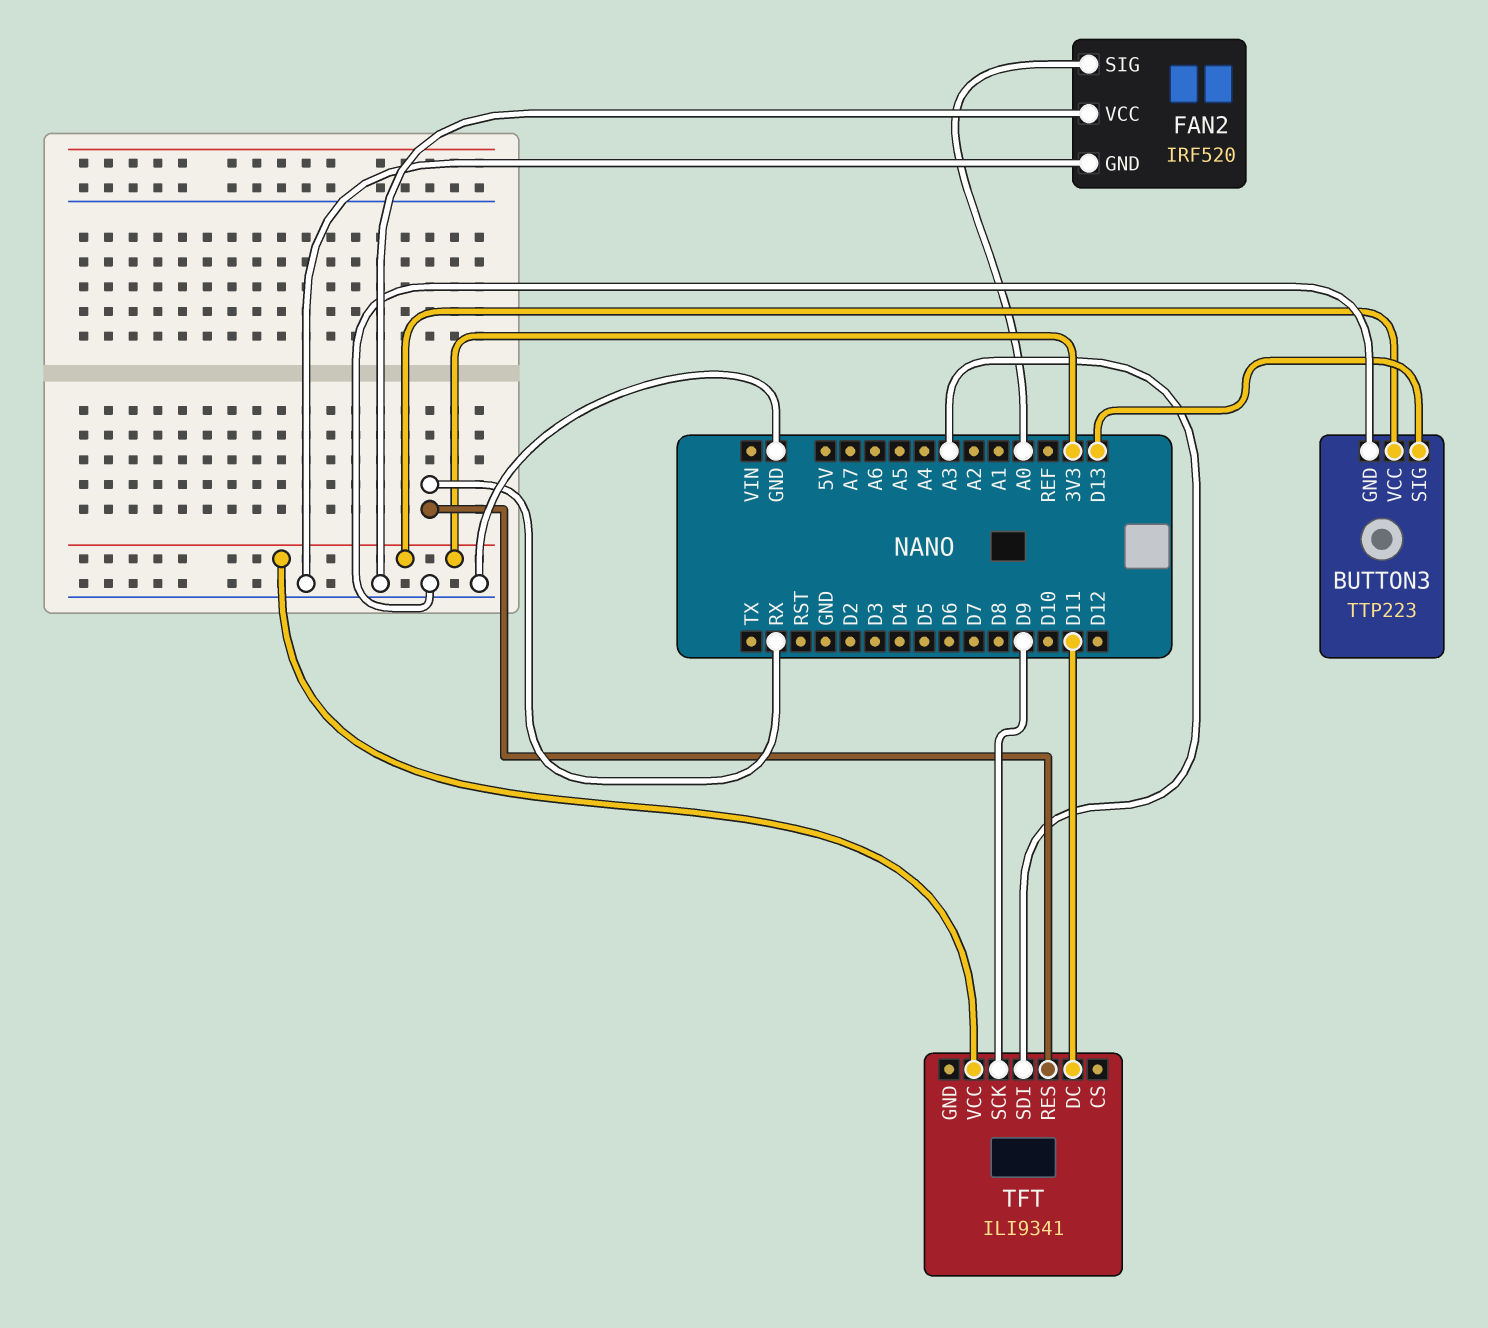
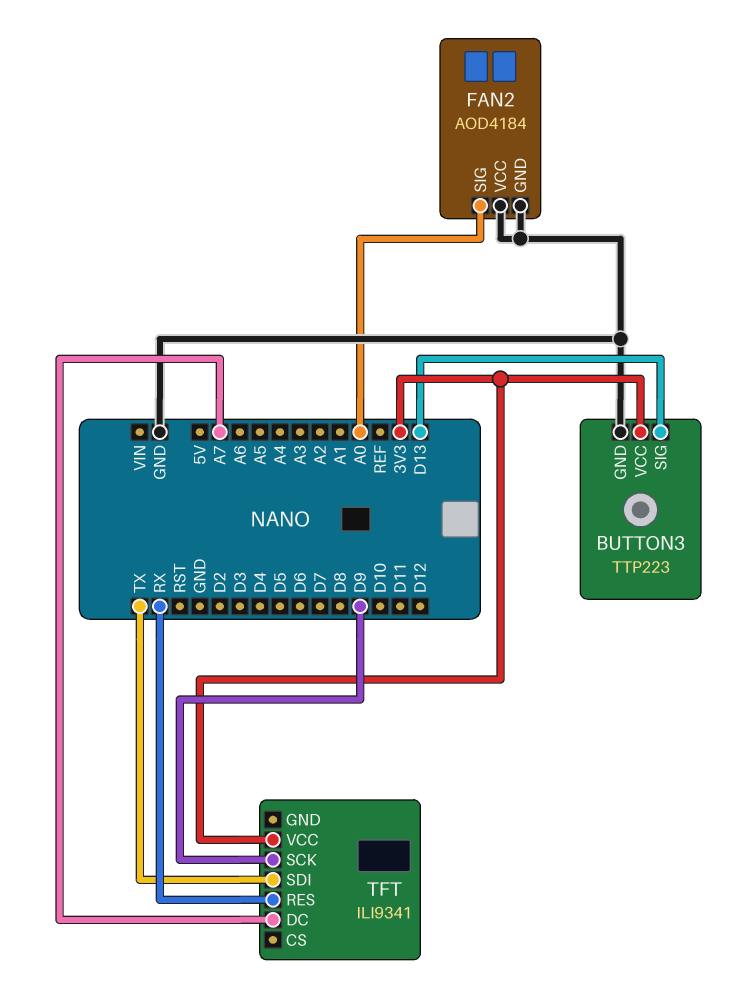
FAN2: IRF520 -> AOD4184
TFT pin DC: D11 -> A7
TFT pin SDI: A3 -> TX

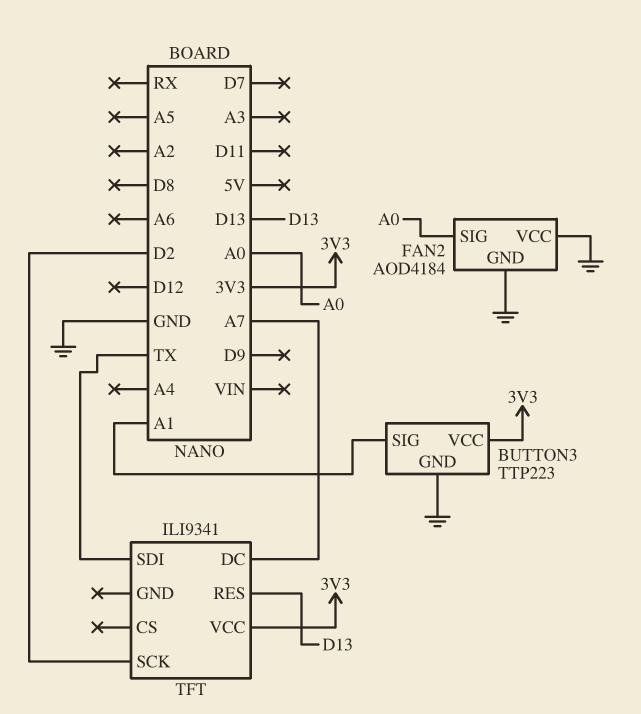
BUTTON3 pin SIG: D13 -> A1
TFT pin RES: RX -> D13
TFT pin SCK: D9 -> D2

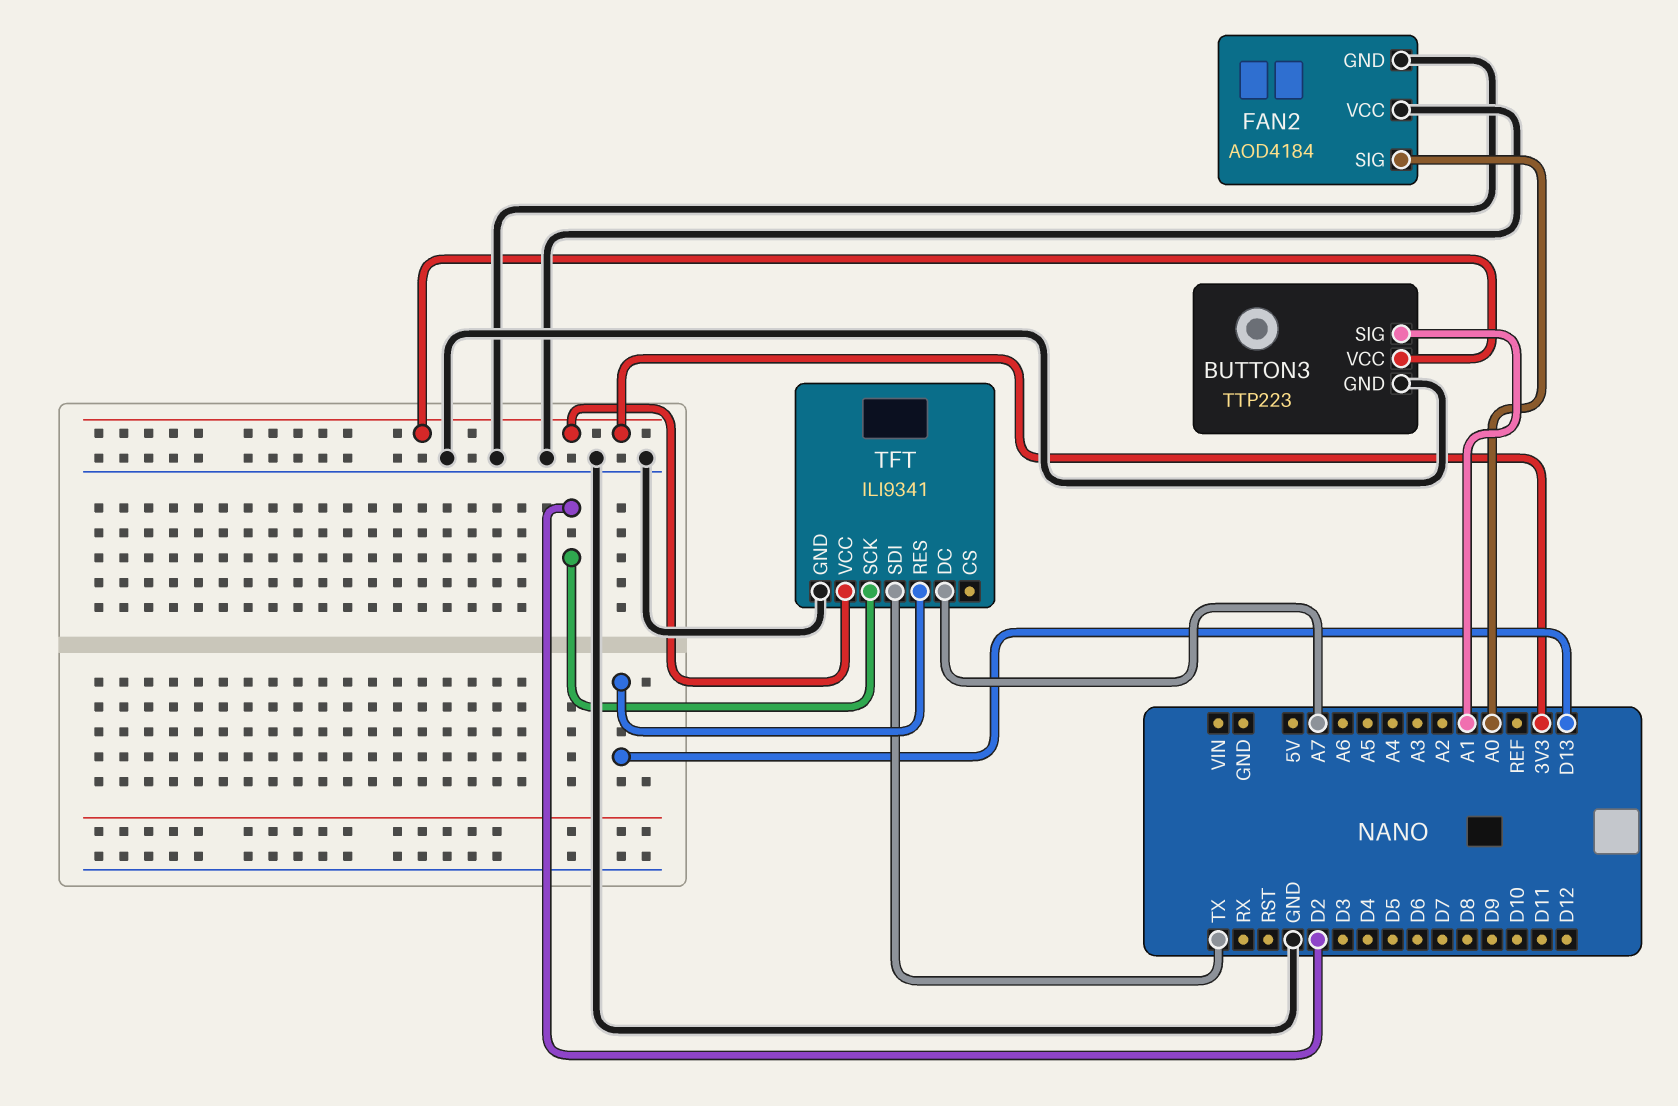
TFT pin GND: none -> GND

